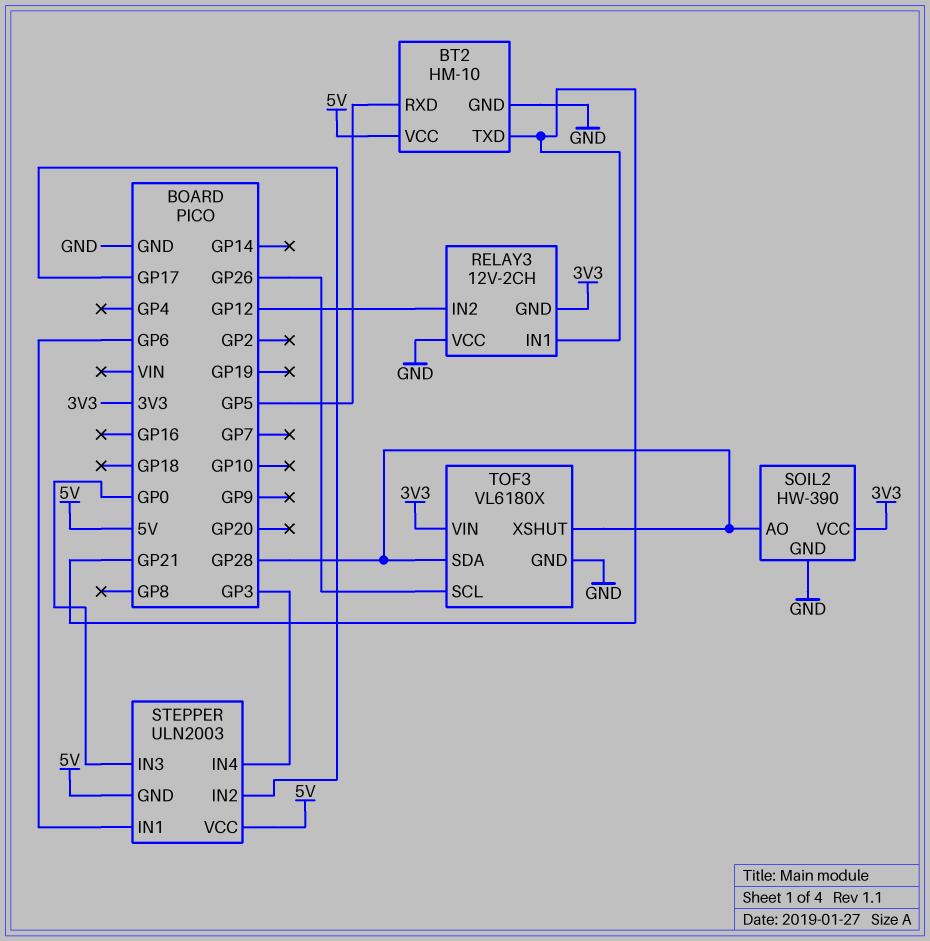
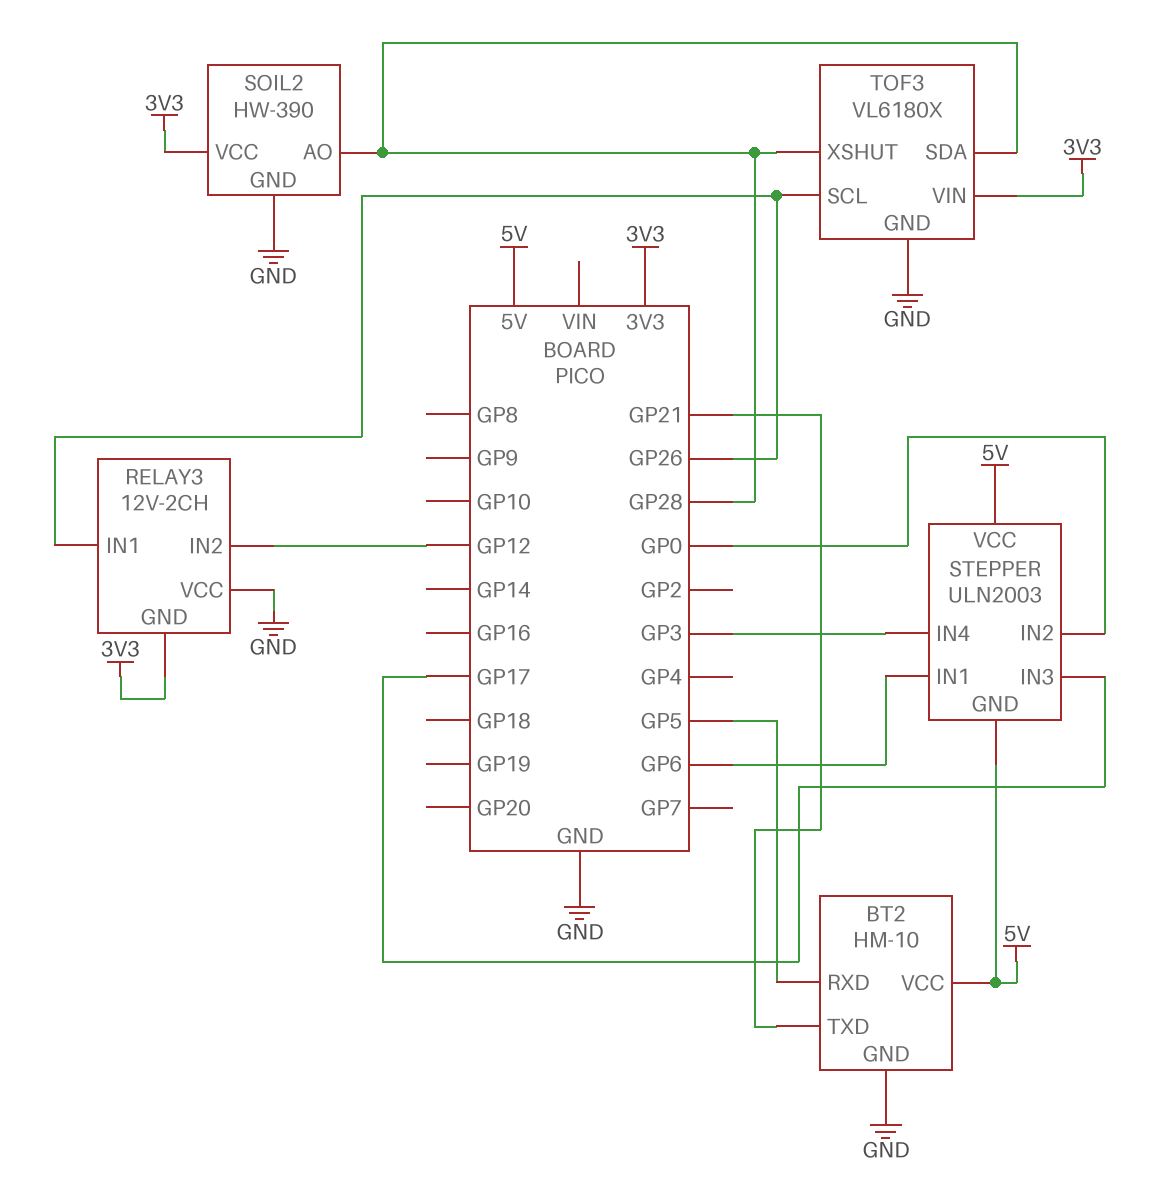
RELAY3 pin IN1: GP21 -> GP26
STEPPER pin IN2: GP17 -> GP0
STEPPER pin IN3: GP0 -> GP17

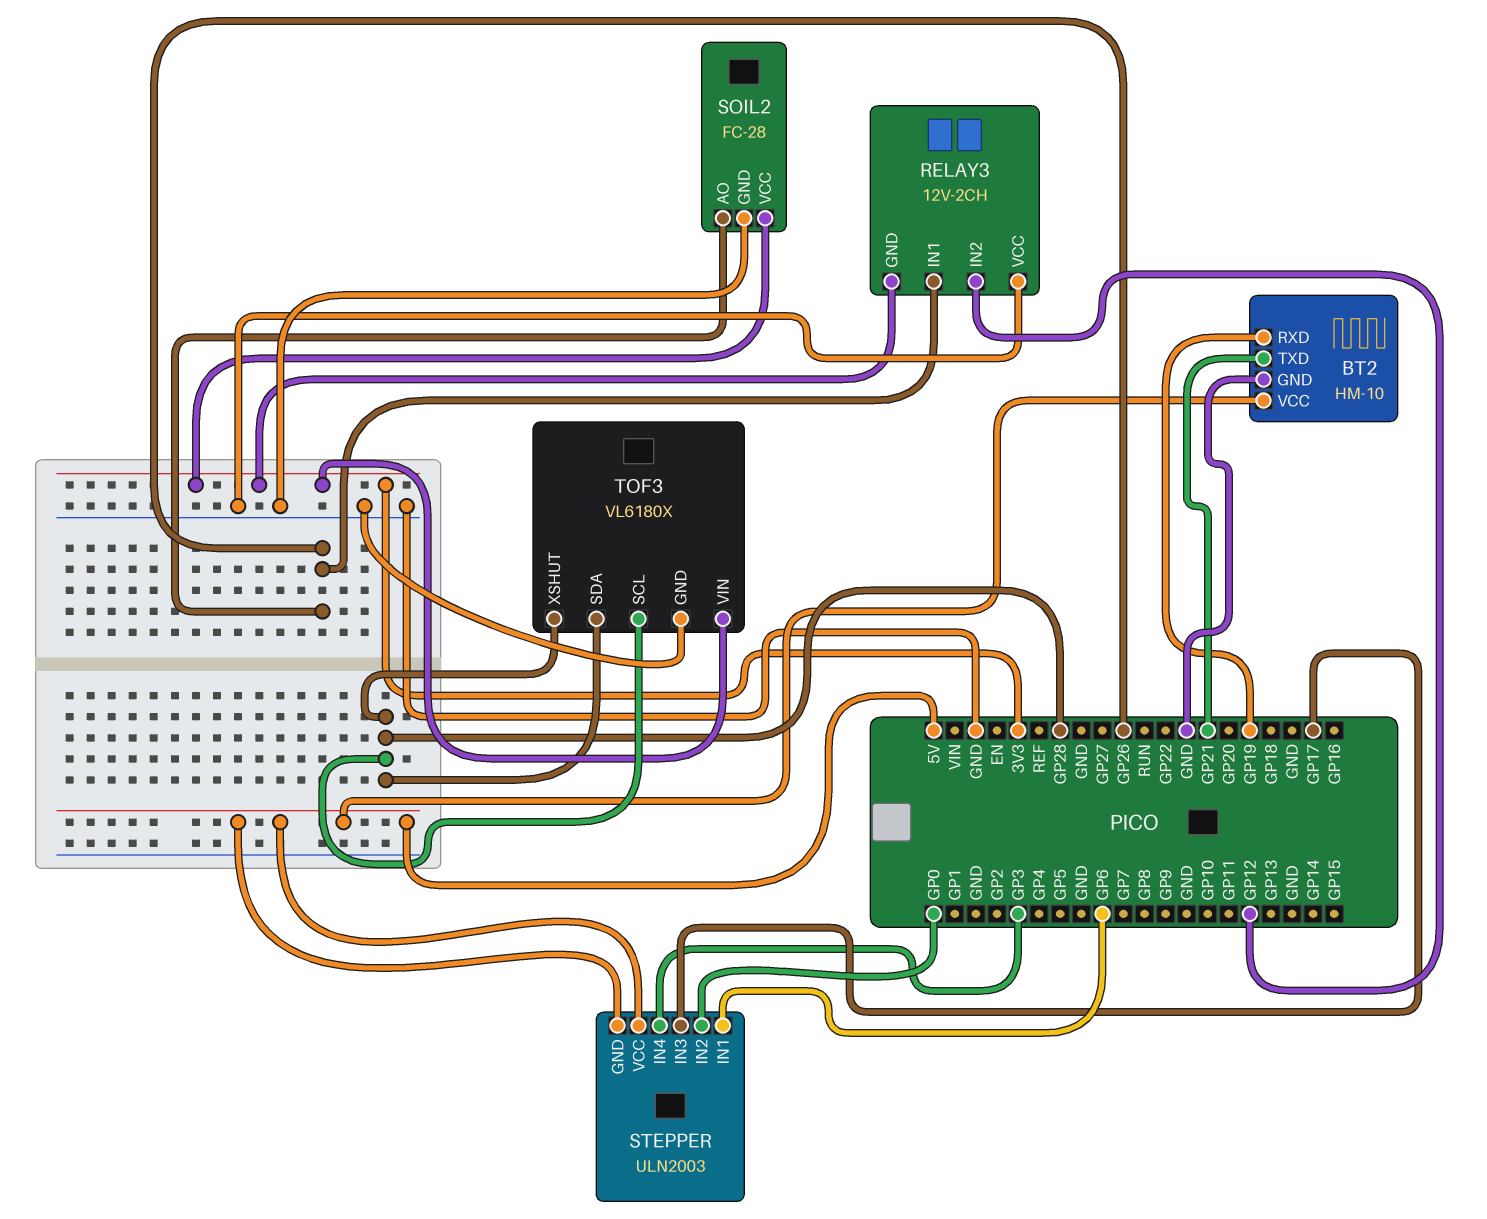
BT2 pin RXD: GP5 -> GP19
SOIL2: HW-390 -> FC-28
SOIL2 pin AO: GP28 -> GP26
TOF3 pin SCL: GP26 -> GP28

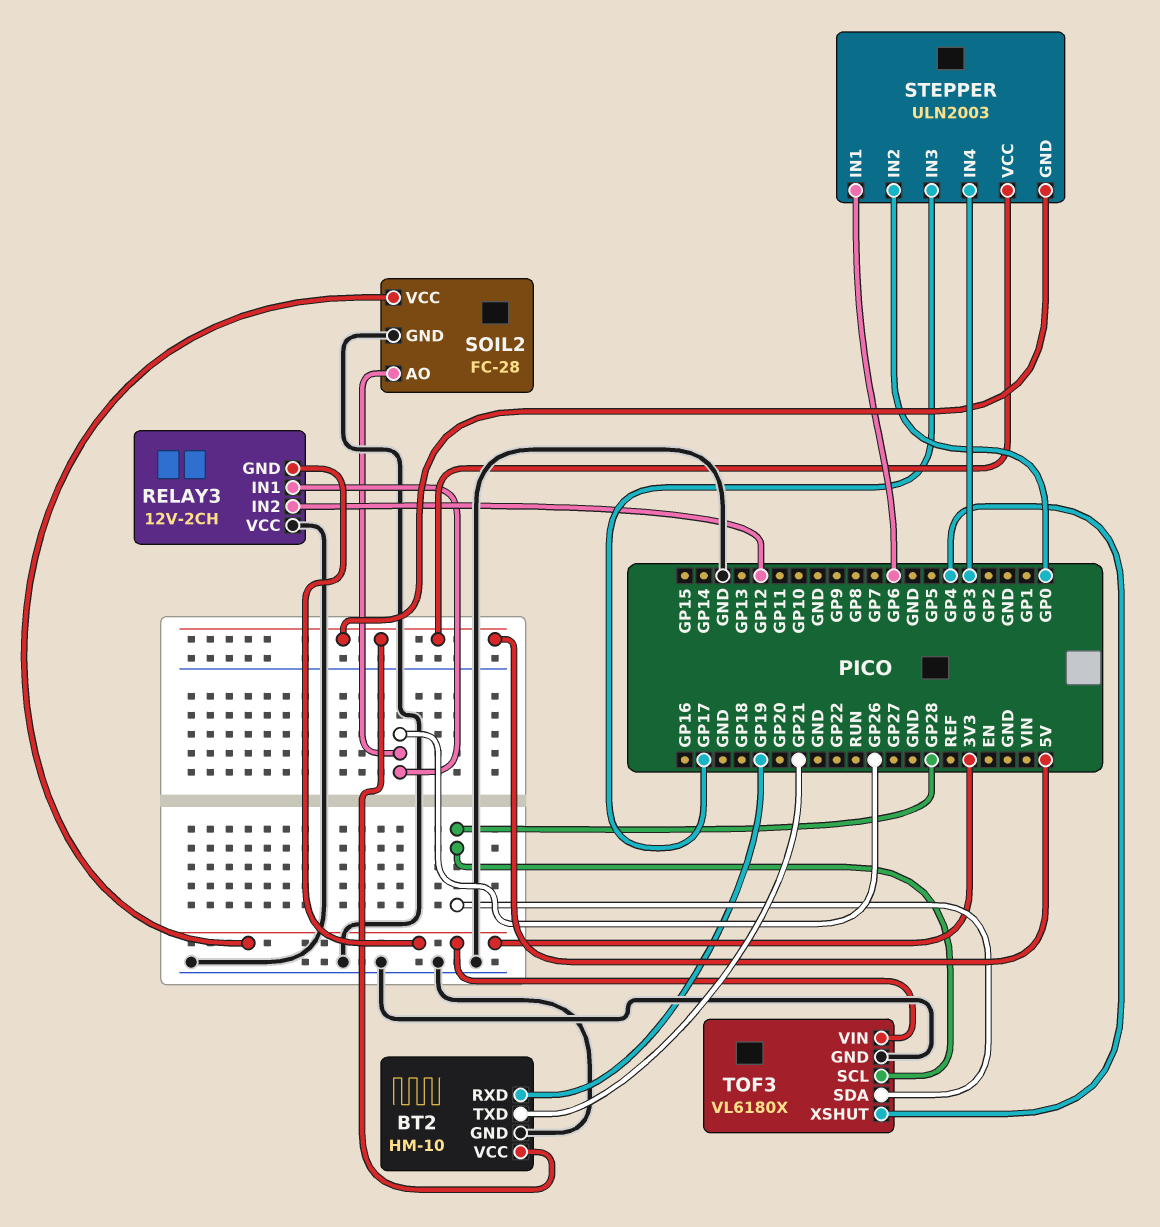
TOF3 pin XSHUT: GP28 -> GP4

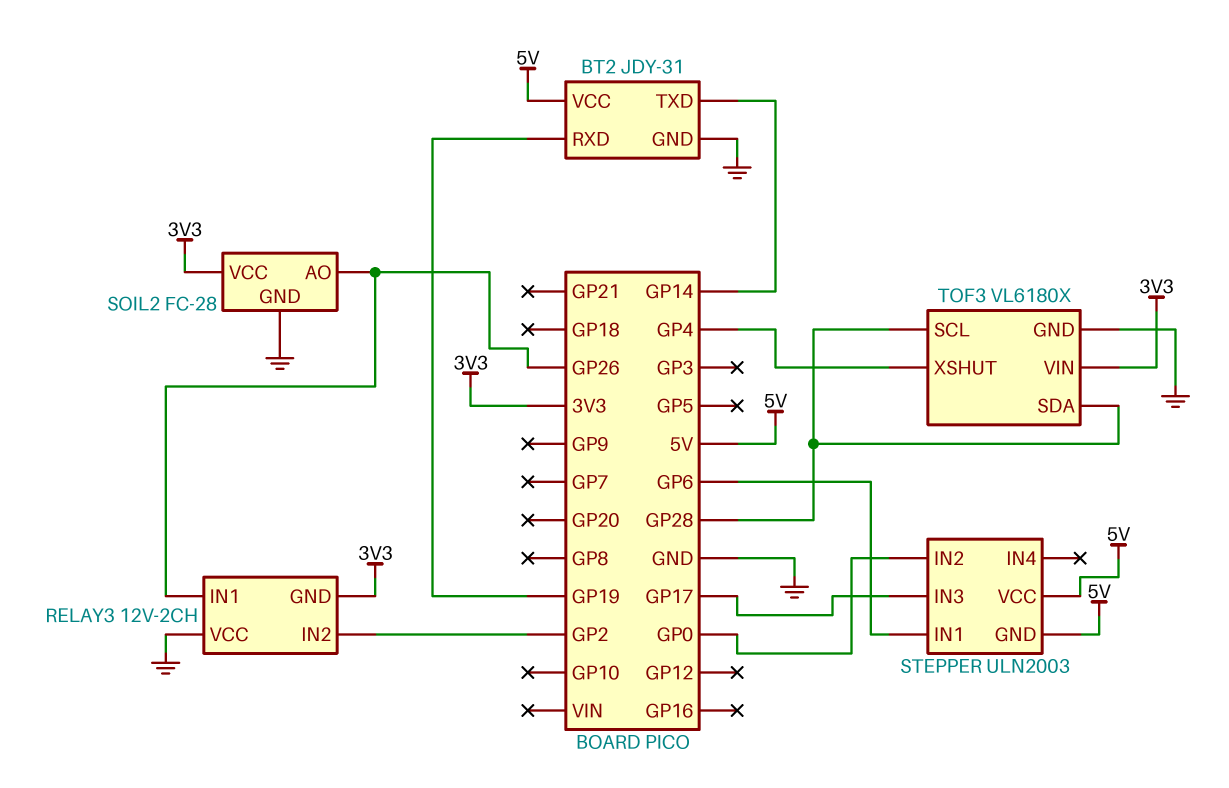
BT2: HM-10 -> JDY-31
BT2 pin TXD: GP21 -> GP14
RELAY3 pin IN2: GP12 -> GP2
STEPPER pin IN4: GP3 -> none

